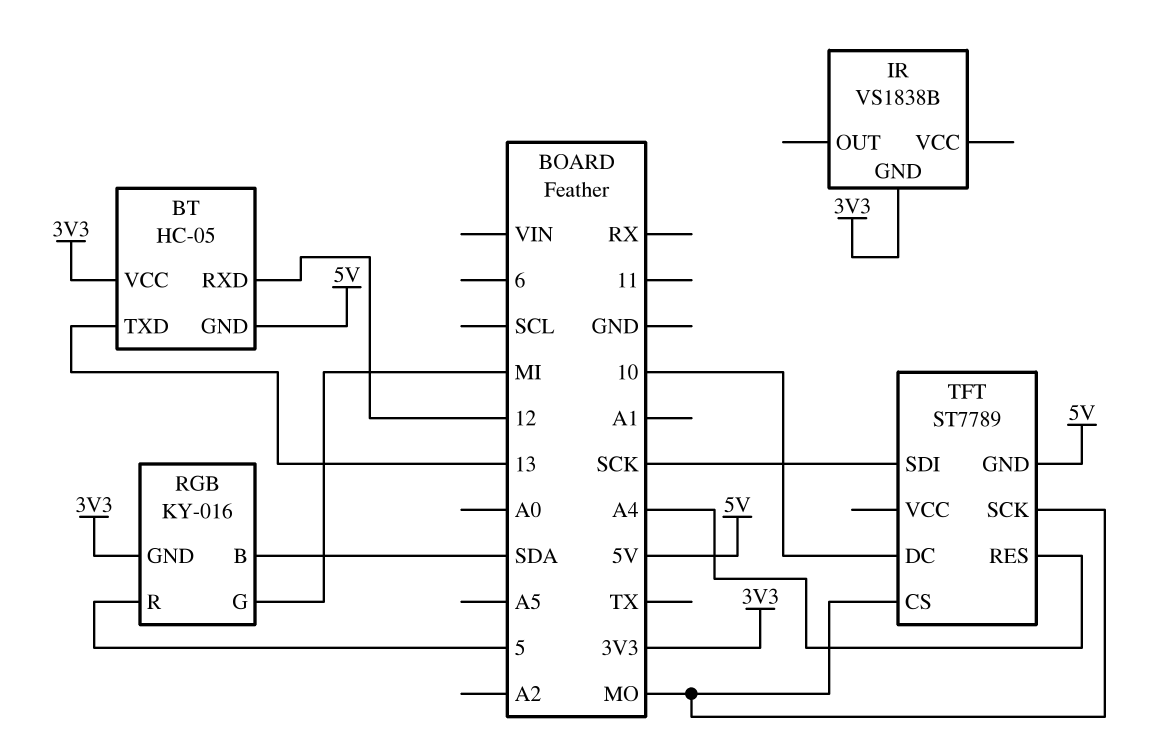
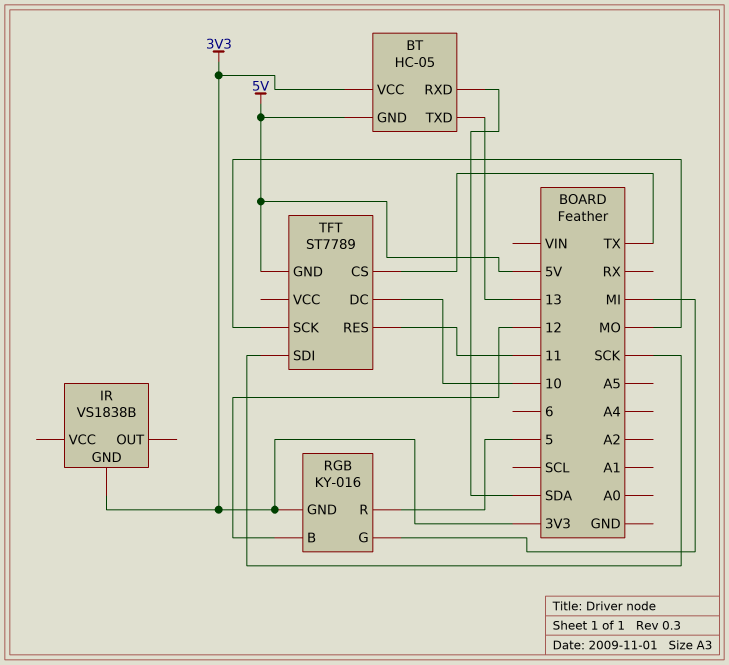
BT pin RXD: 12 -> SDA
RGB pin B: SDA -> 12
TFT pin CS: MO -> TX
TFT pin RES: A4 -> 11

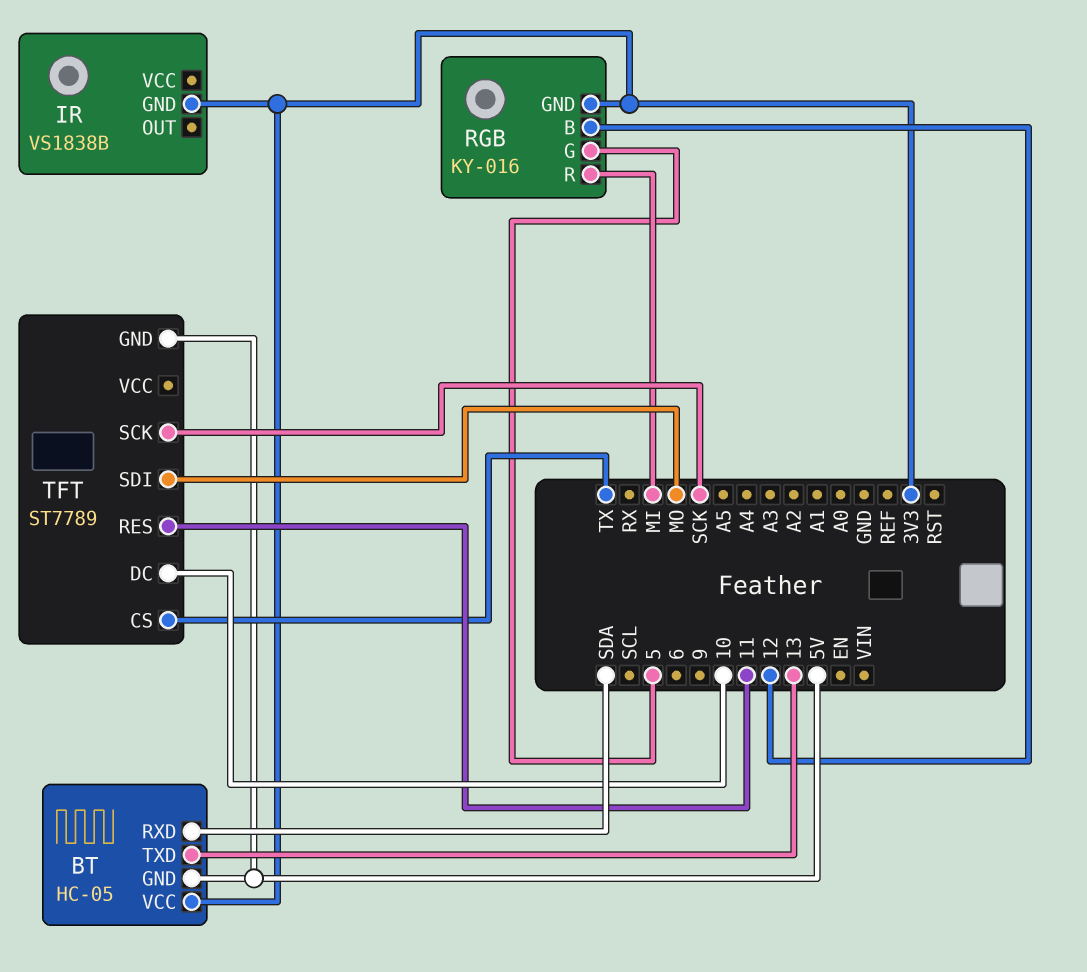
RGB pin G: MI -> 5
RGB pin R: 5 -> MI
TFT pin SCK: MO -> SCK
TFT pin SDI: SCK -> MO

